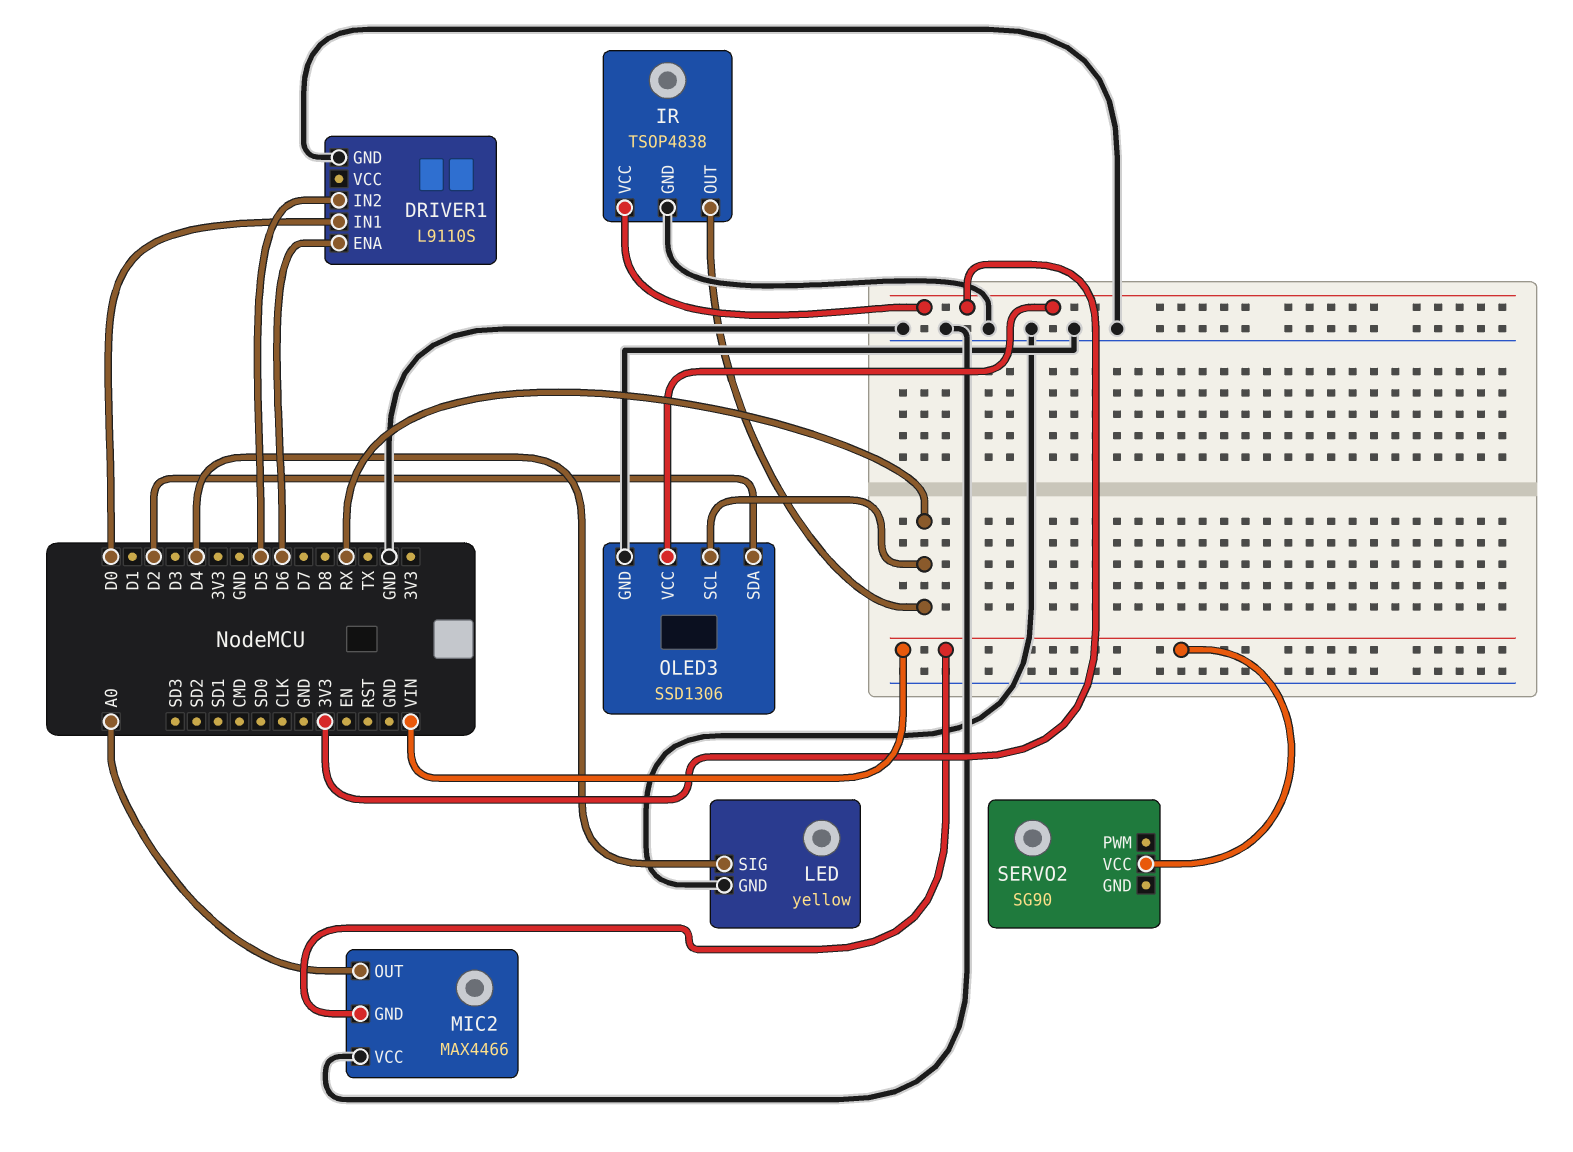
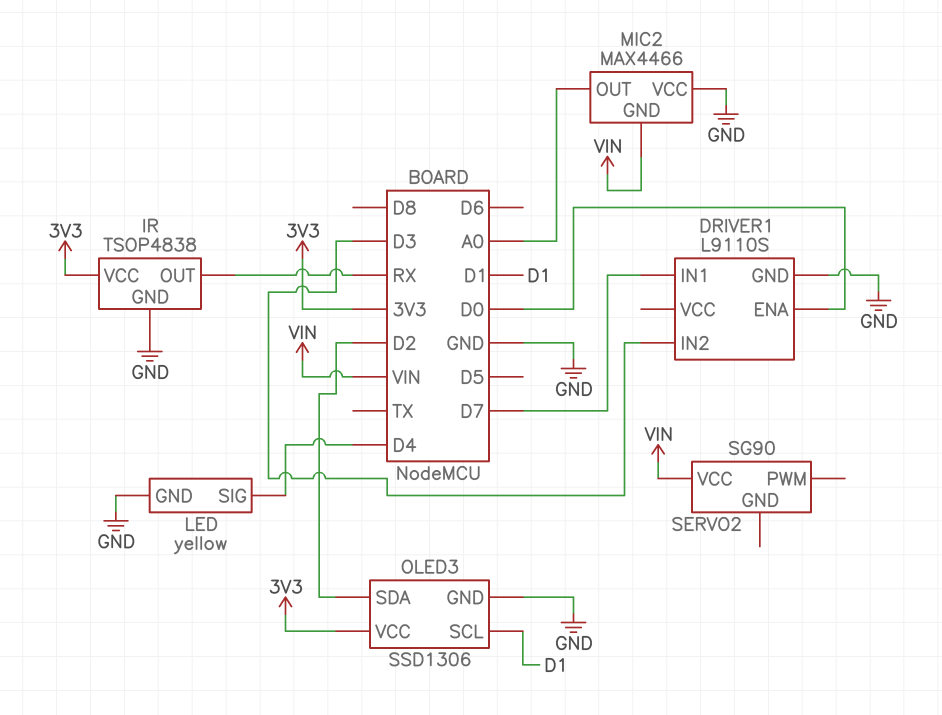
DRIVER1 pin ENA: D6 -> D0
DRIVER1 pin IN1: D0 -> D7
DRIVER1 pin IN2: D5 -> D3
OLED3 pin SCL: RX -> D1

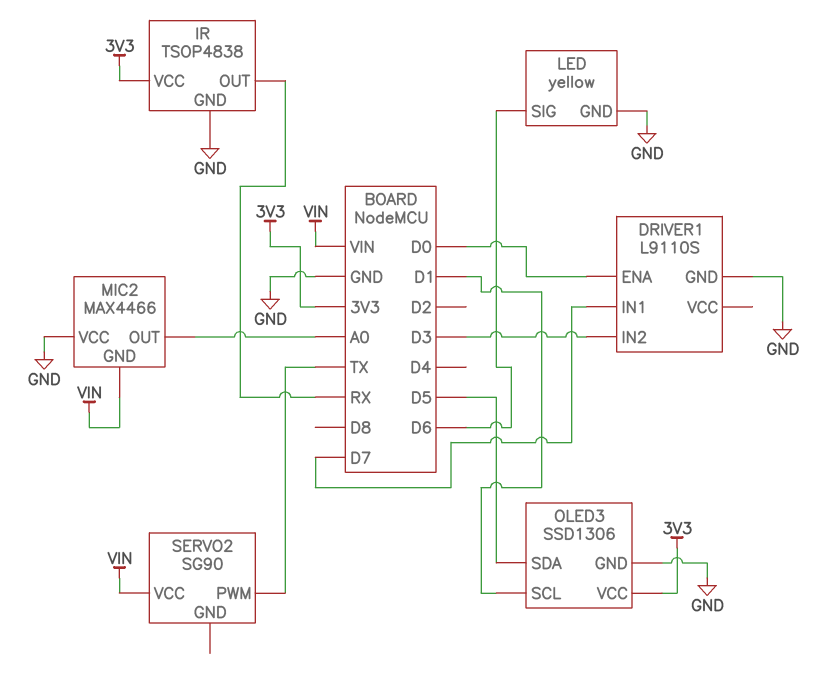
LED pin SIG: D4 -> D6
OLED3 pin SDA: D2 -> D5
SERVO2 pin PWM: none -> TX

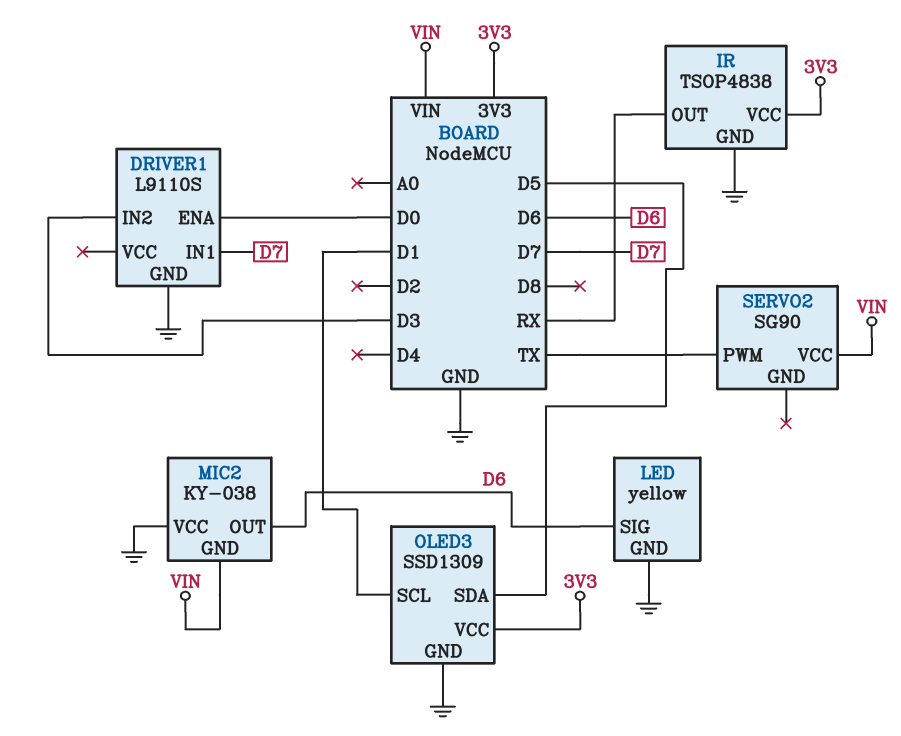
MIC2: MAX4466 -> KY-038
MIC2 pin OUT: A0 -> D6
OLED3: SSD1306 -> SSD1309

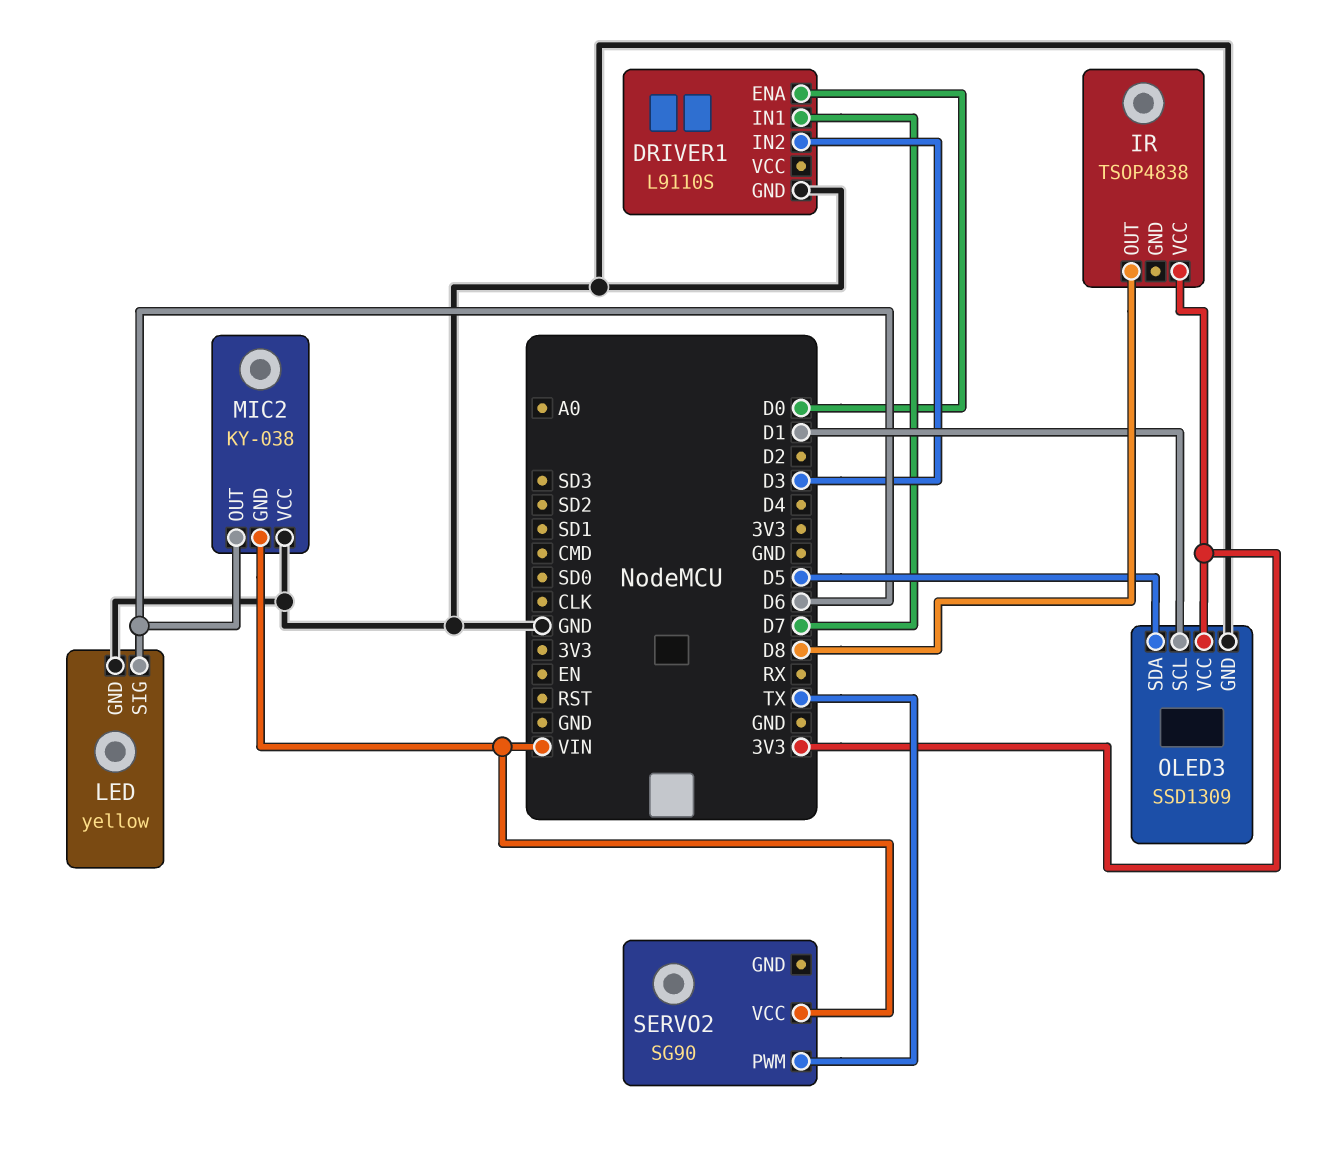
IR pin GND: GND -> none
IR pin OUT: RX -> D8

